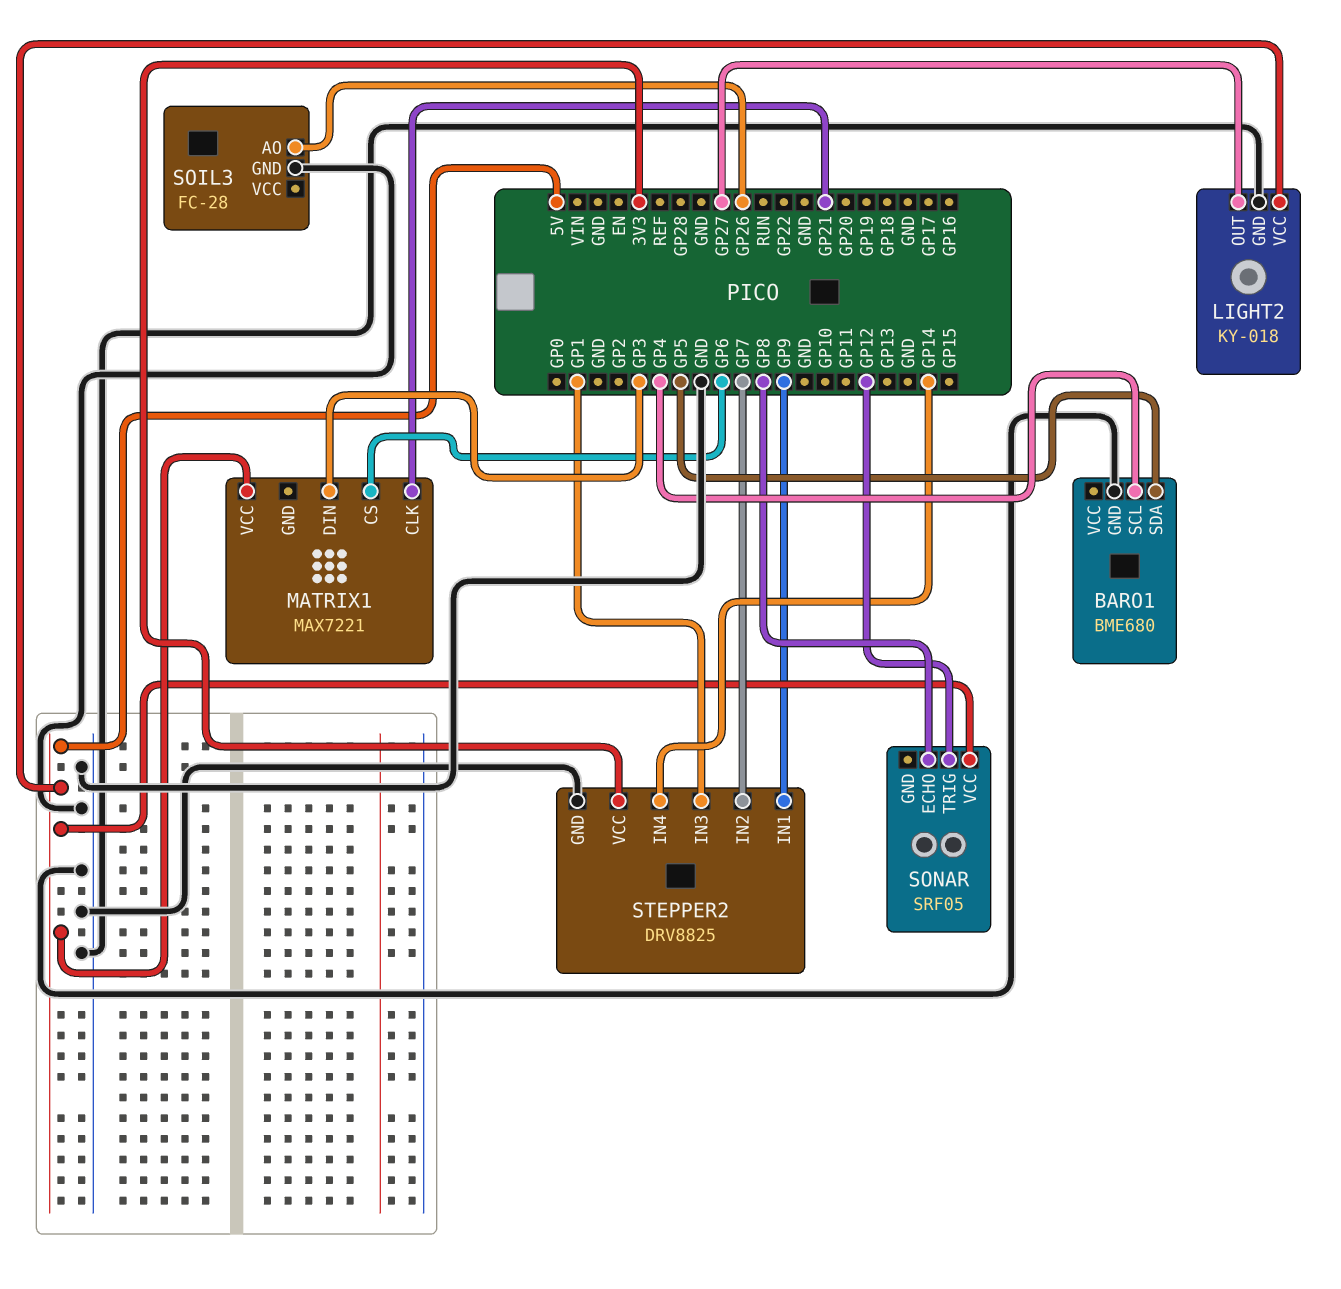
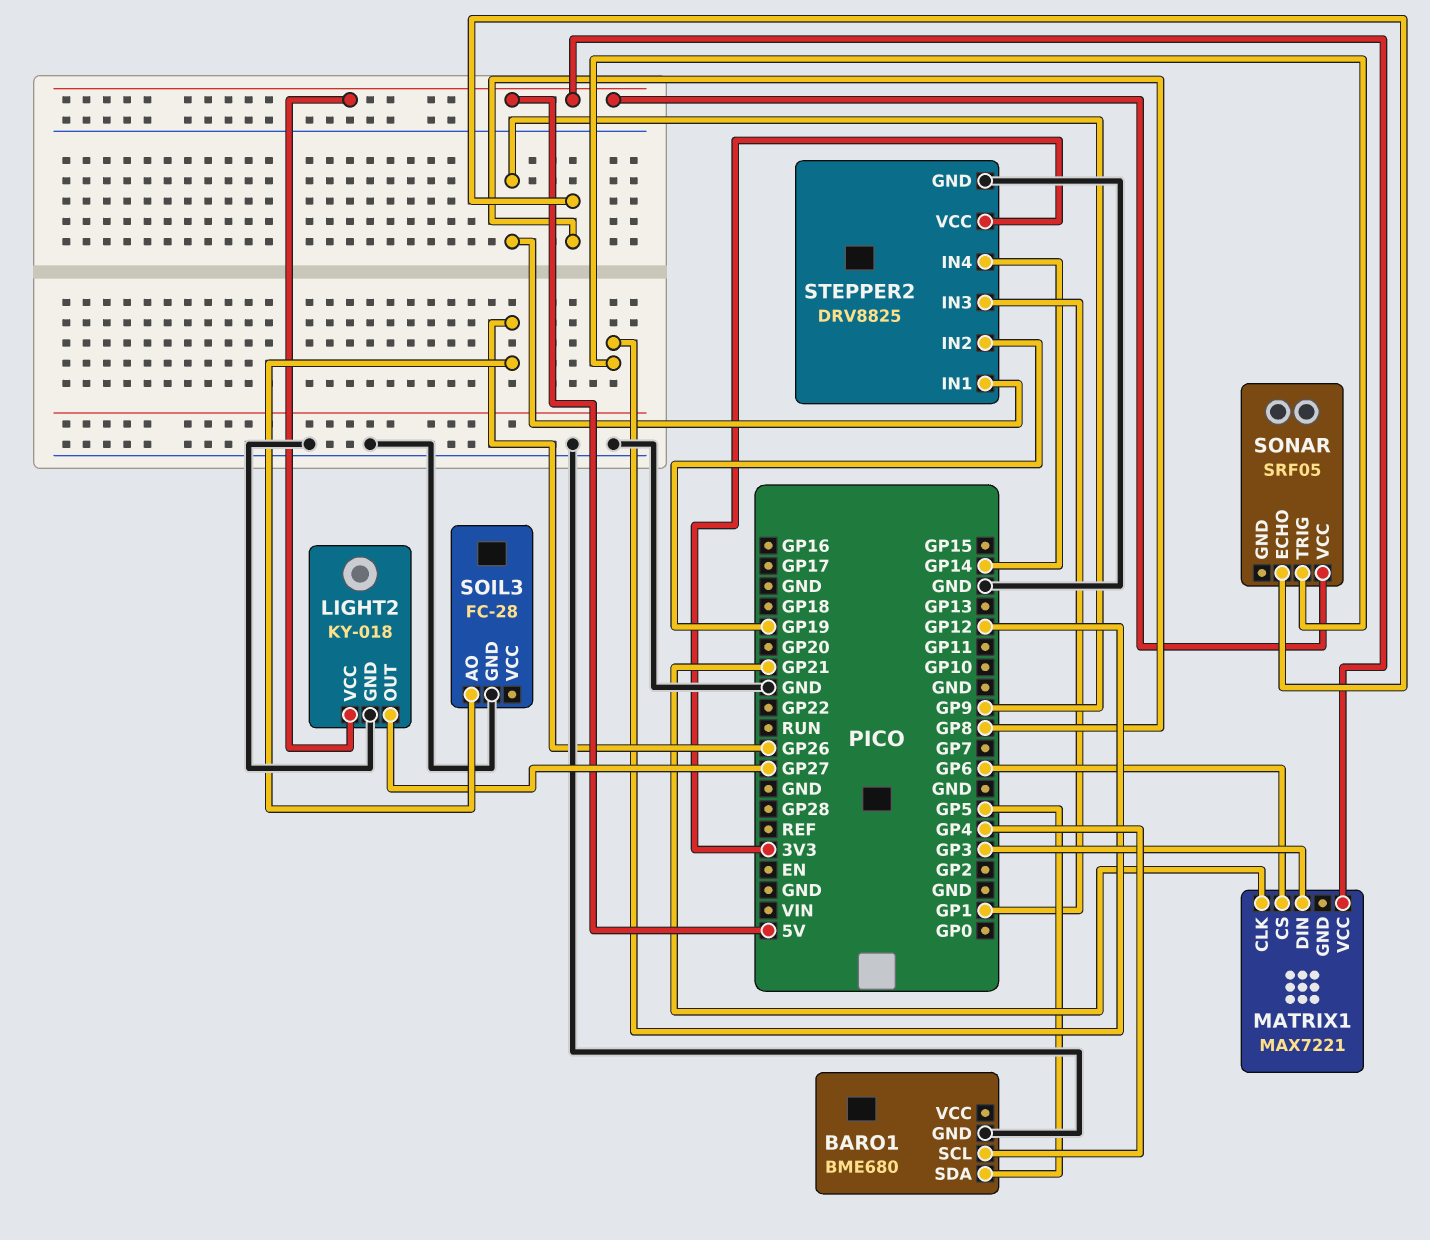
STEPPER2 pin IN2: GP7 -> GP19

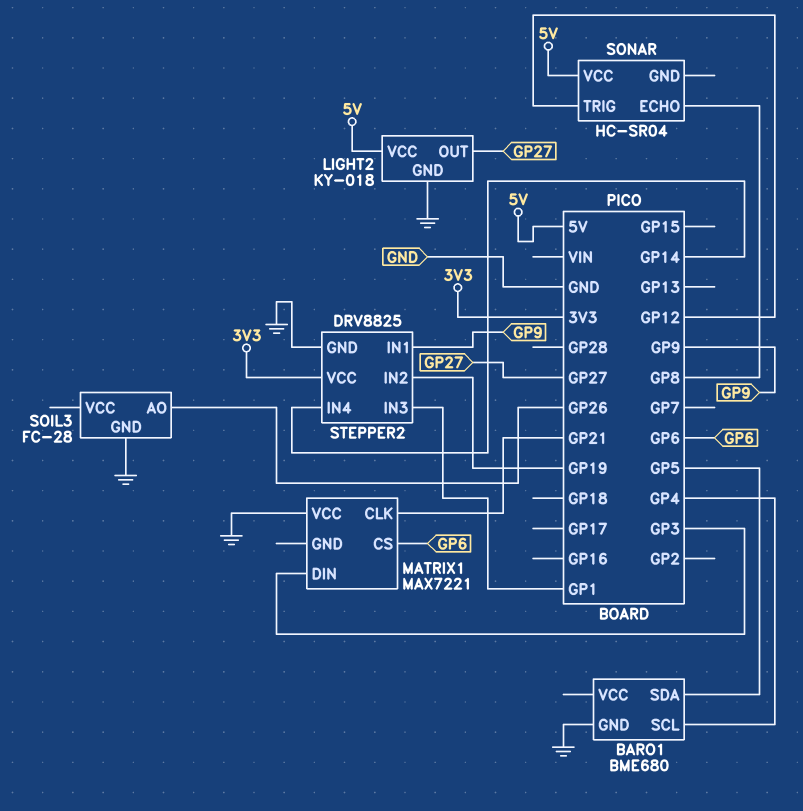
MATRIX1 pin VCC: 5V -> GND
SONAR: SRF05 -> HC-SR04

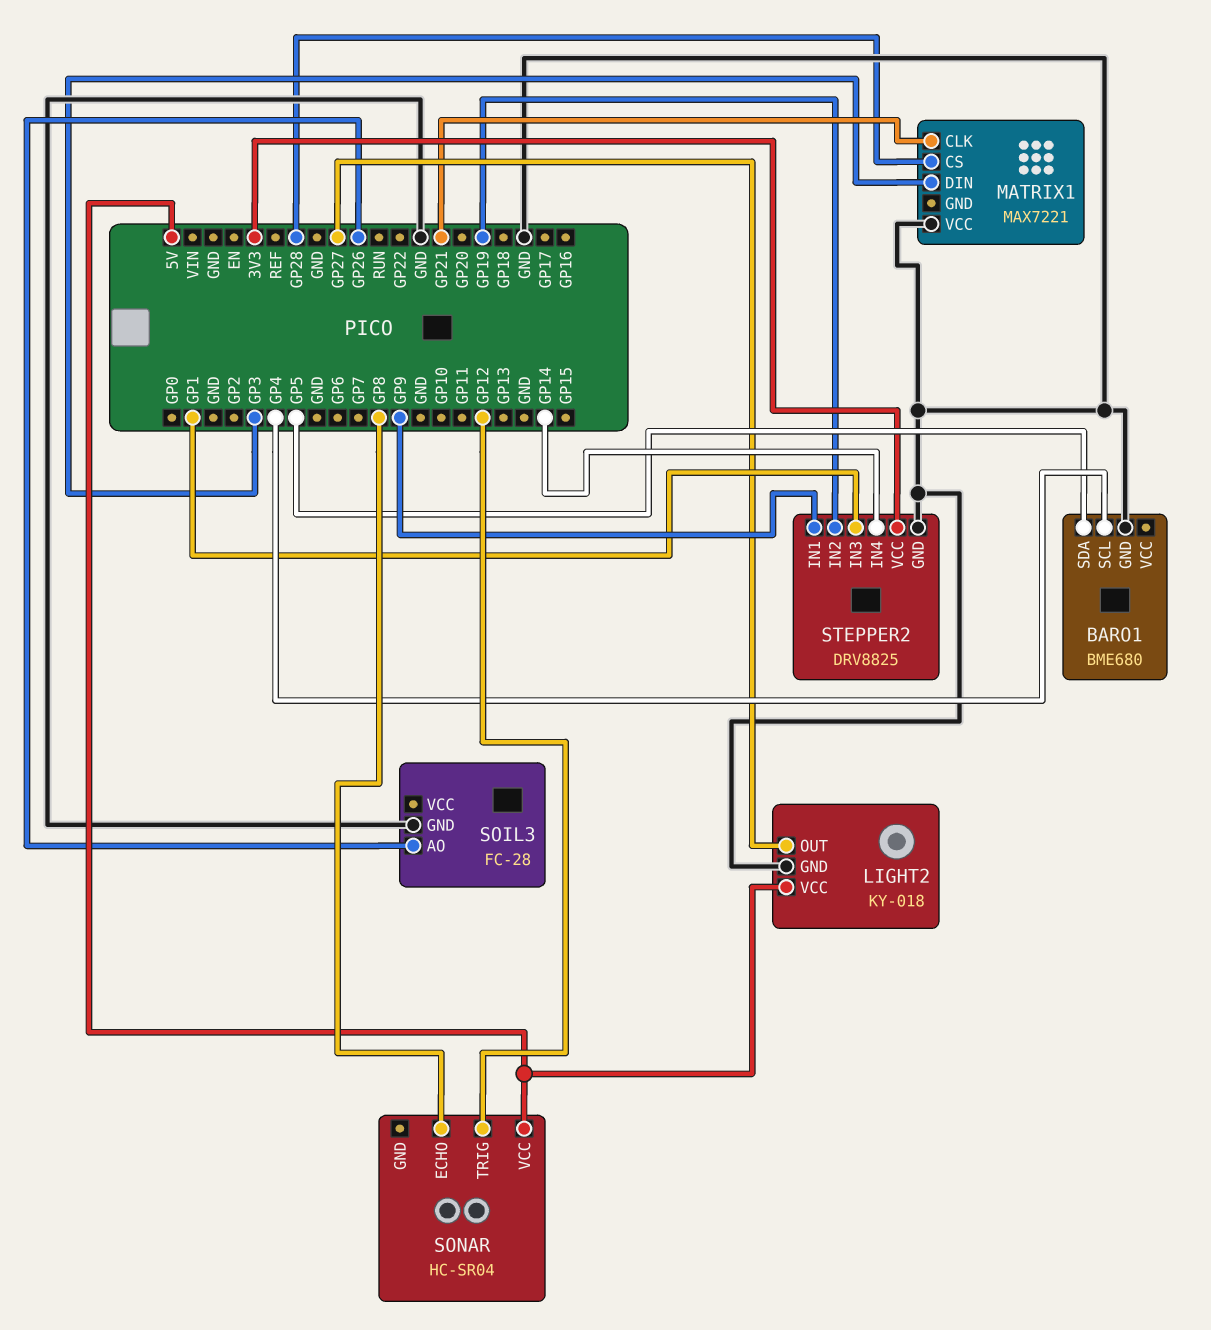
MATRIX1 pin CS: GP6 -> GP28

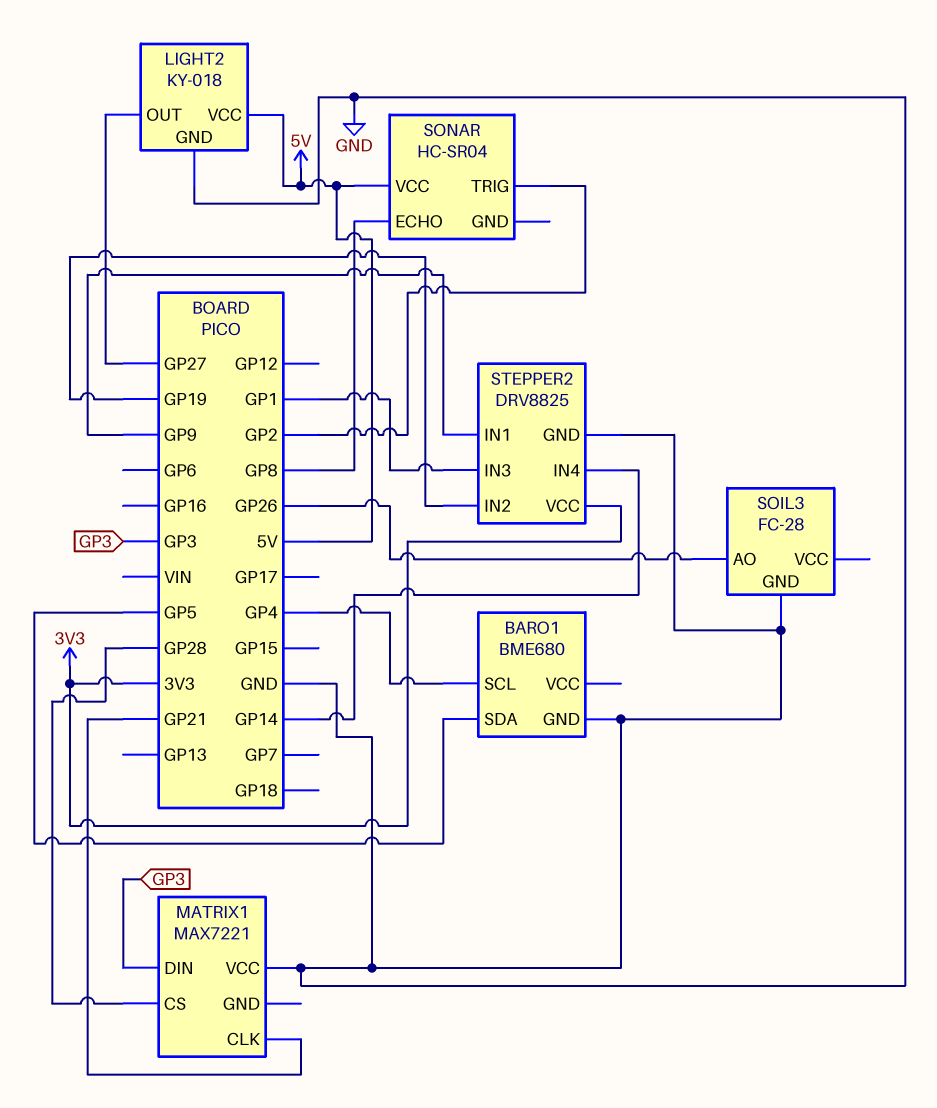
SONAR pin TRIG: GP12 -> GP2

